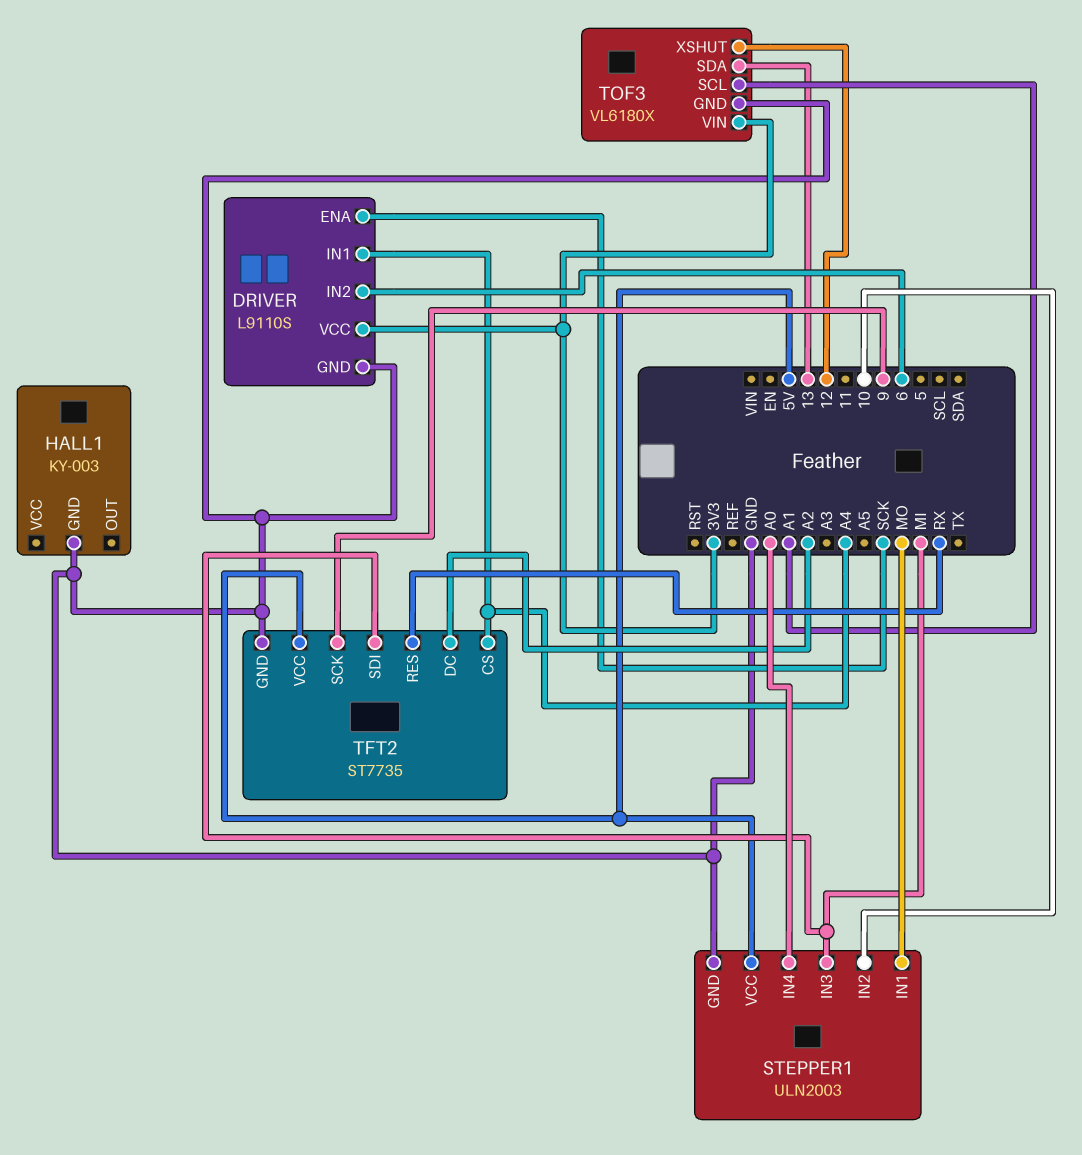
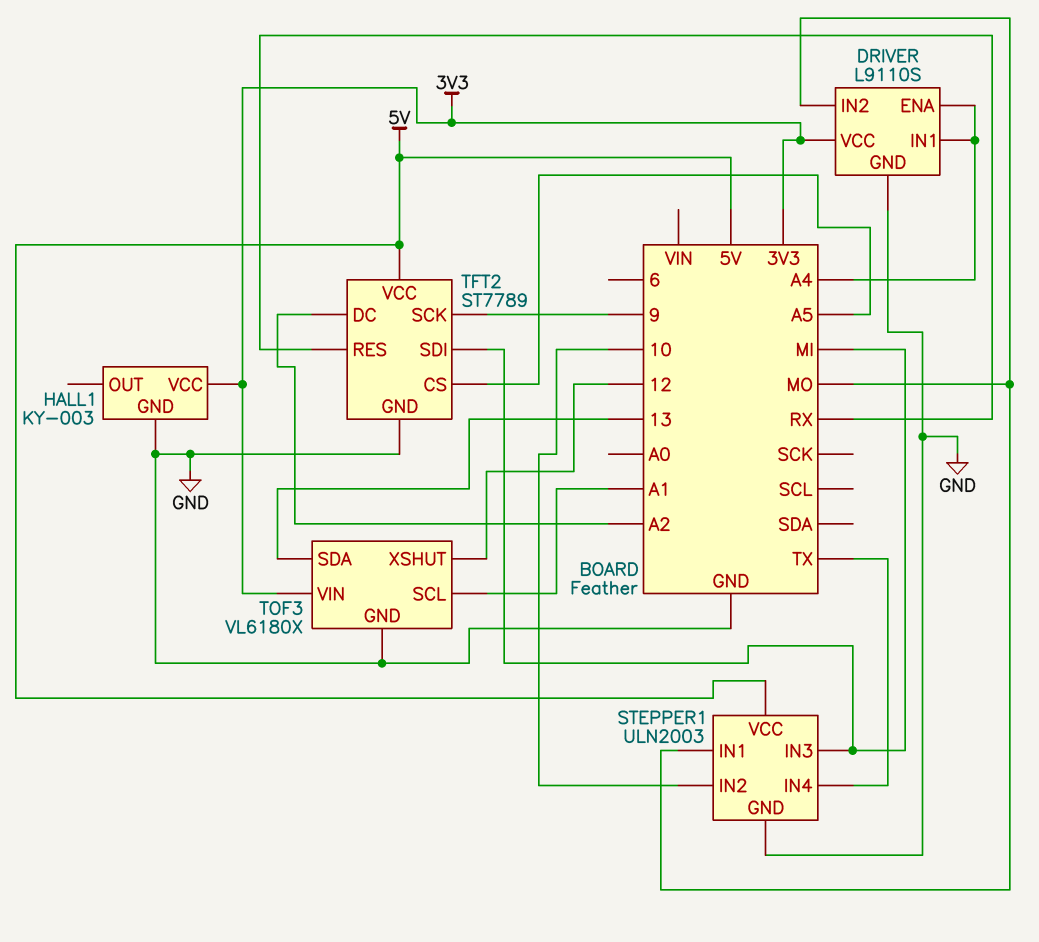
DRIVER pin ENA: SCK -> A4
DRIVER pin IN2: 6 -> MO
HALL1 pin VCC: none -> 3V3
STEPPER1 pin IN4: A0 -> TX
TFT2: ST7735 -> ST7789
TFT2 pin CS: A4 -> A5

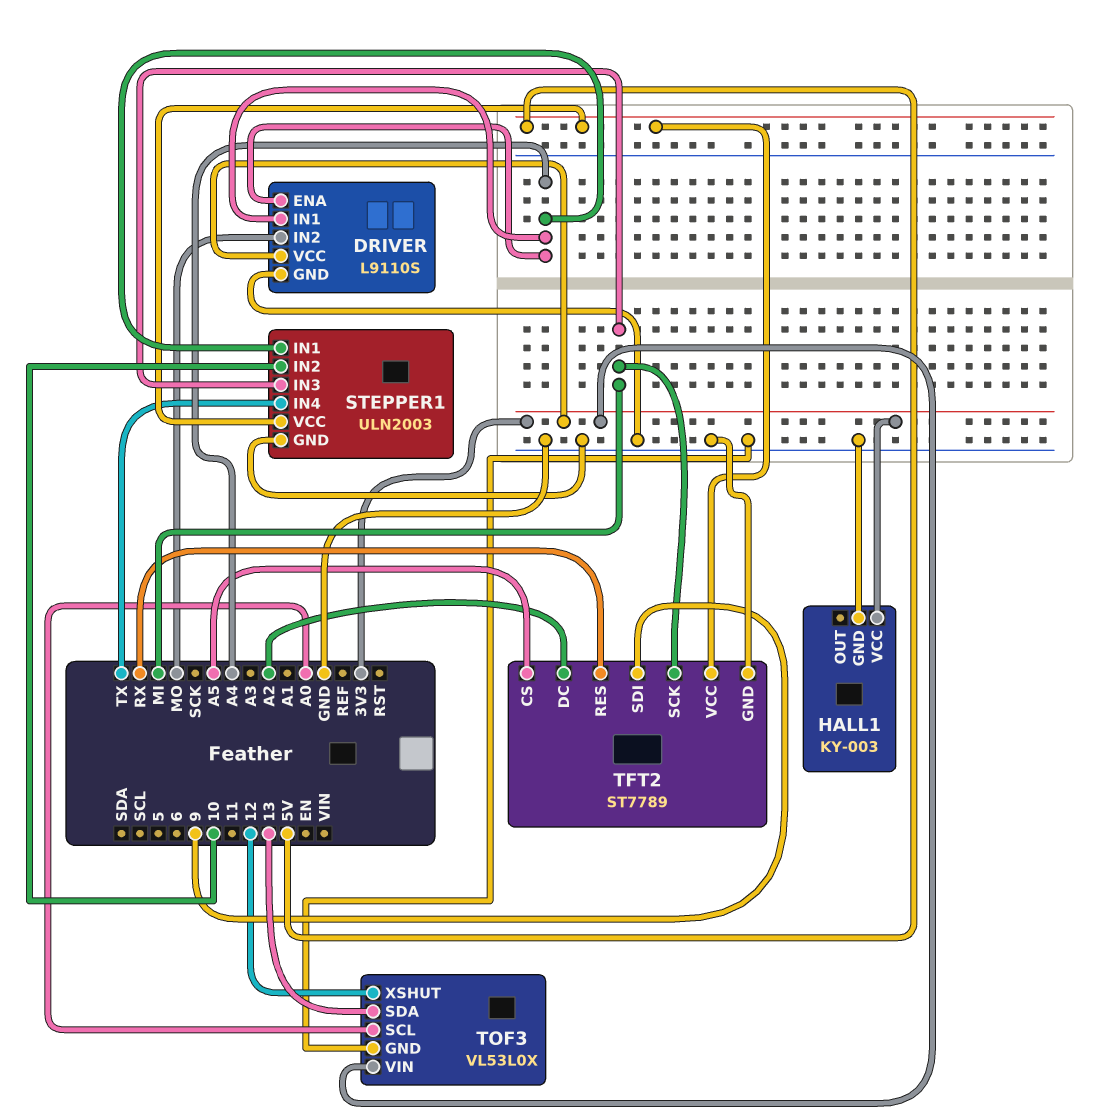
STEPPER1 pin IN1: MO -> A4
TFT2 pin SCK: 9 -> MI
TFT2 pin SDI: MI -> 9
TOF3: VL6180X -> VL53L0X
TOF3 pin SCL: A1 -> A0

